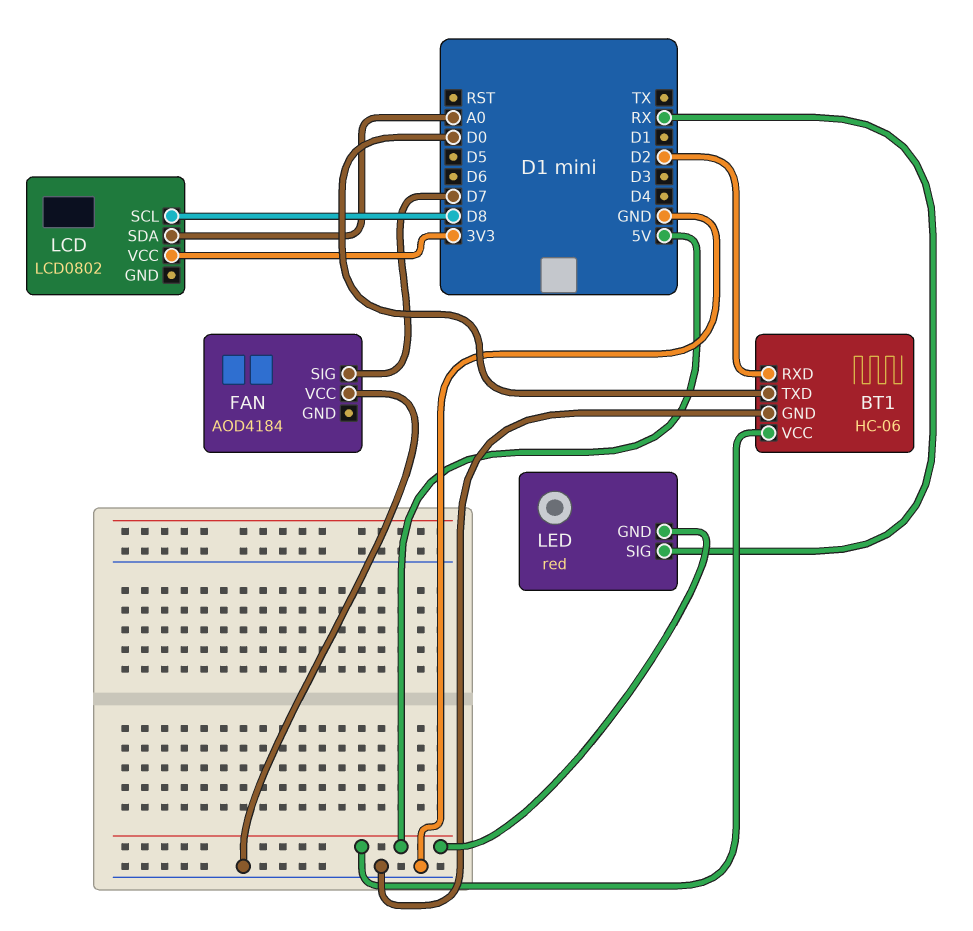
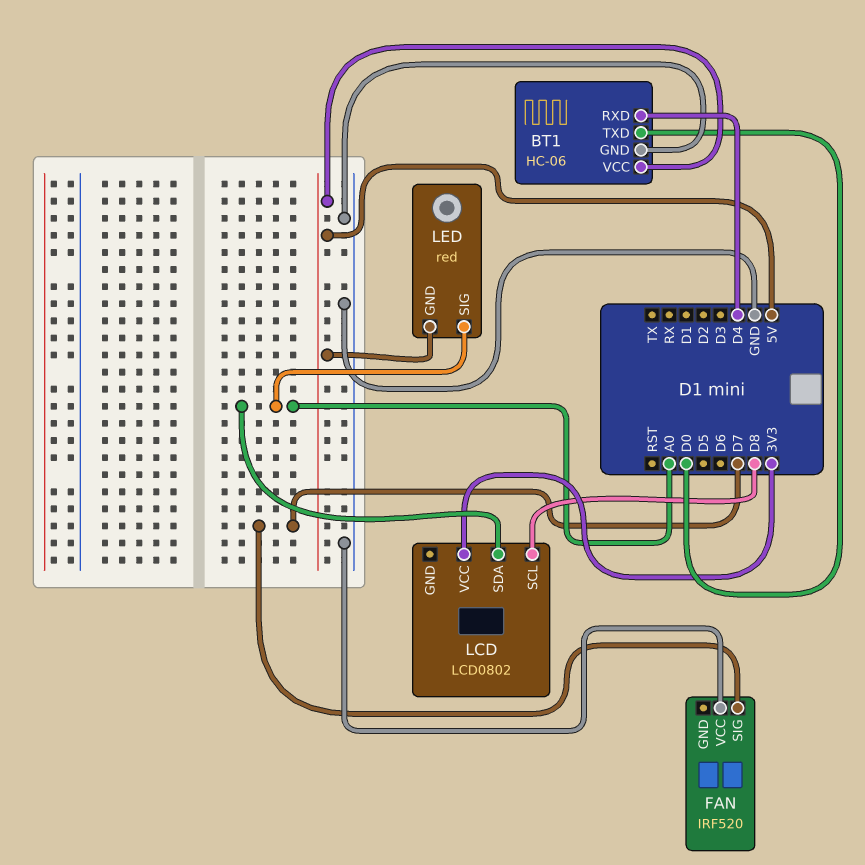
BT1 pin RXD: D2 -> D4
FAN: AOD4184 -> IRF520
LED pin SIG: RX -> A0

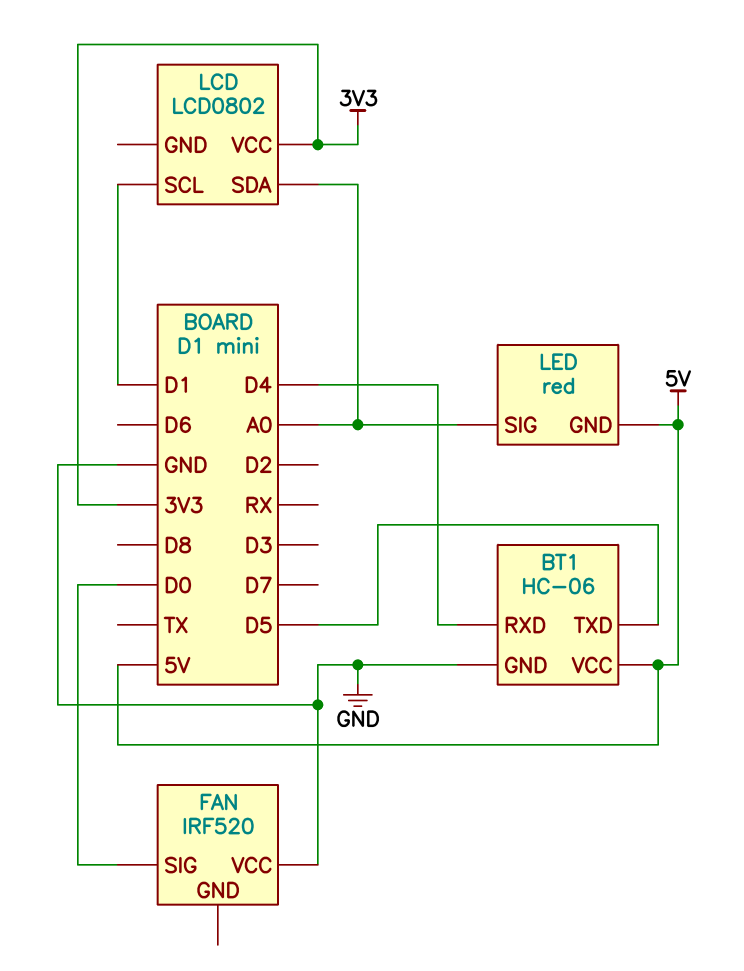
BT1 pin TXD: D0 -> D5
FAN pin SIG: D7 -> D0
LCD pin SCL: D8 -> D1

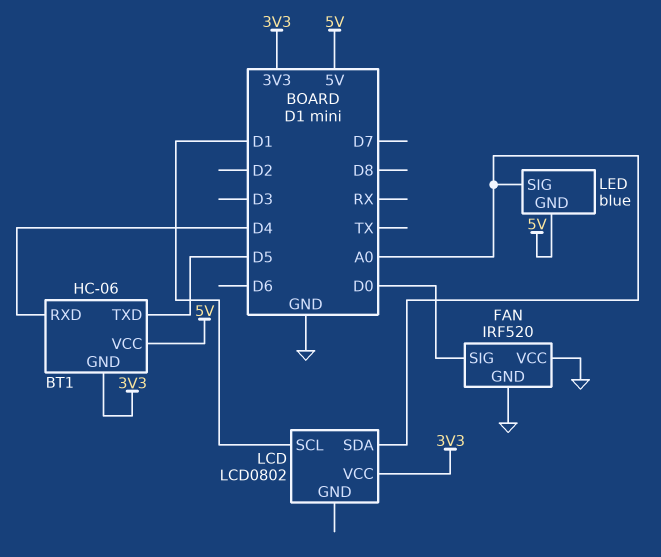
BT1 pin GND: GND -> 3V3
FAN pin GND: none -> GND
LED: red -> blue

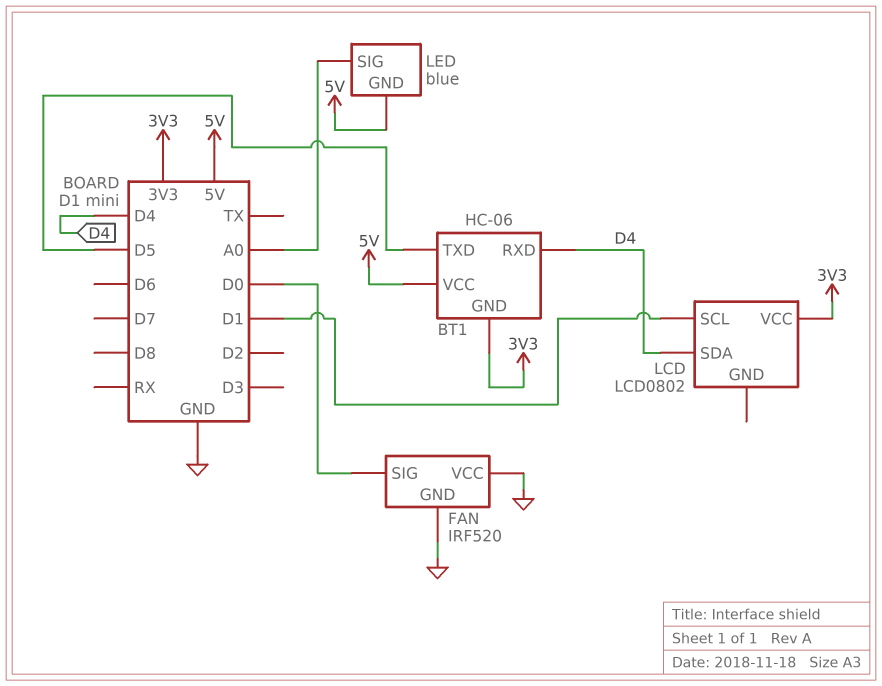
LCD pin SDA: A0 -> D4

